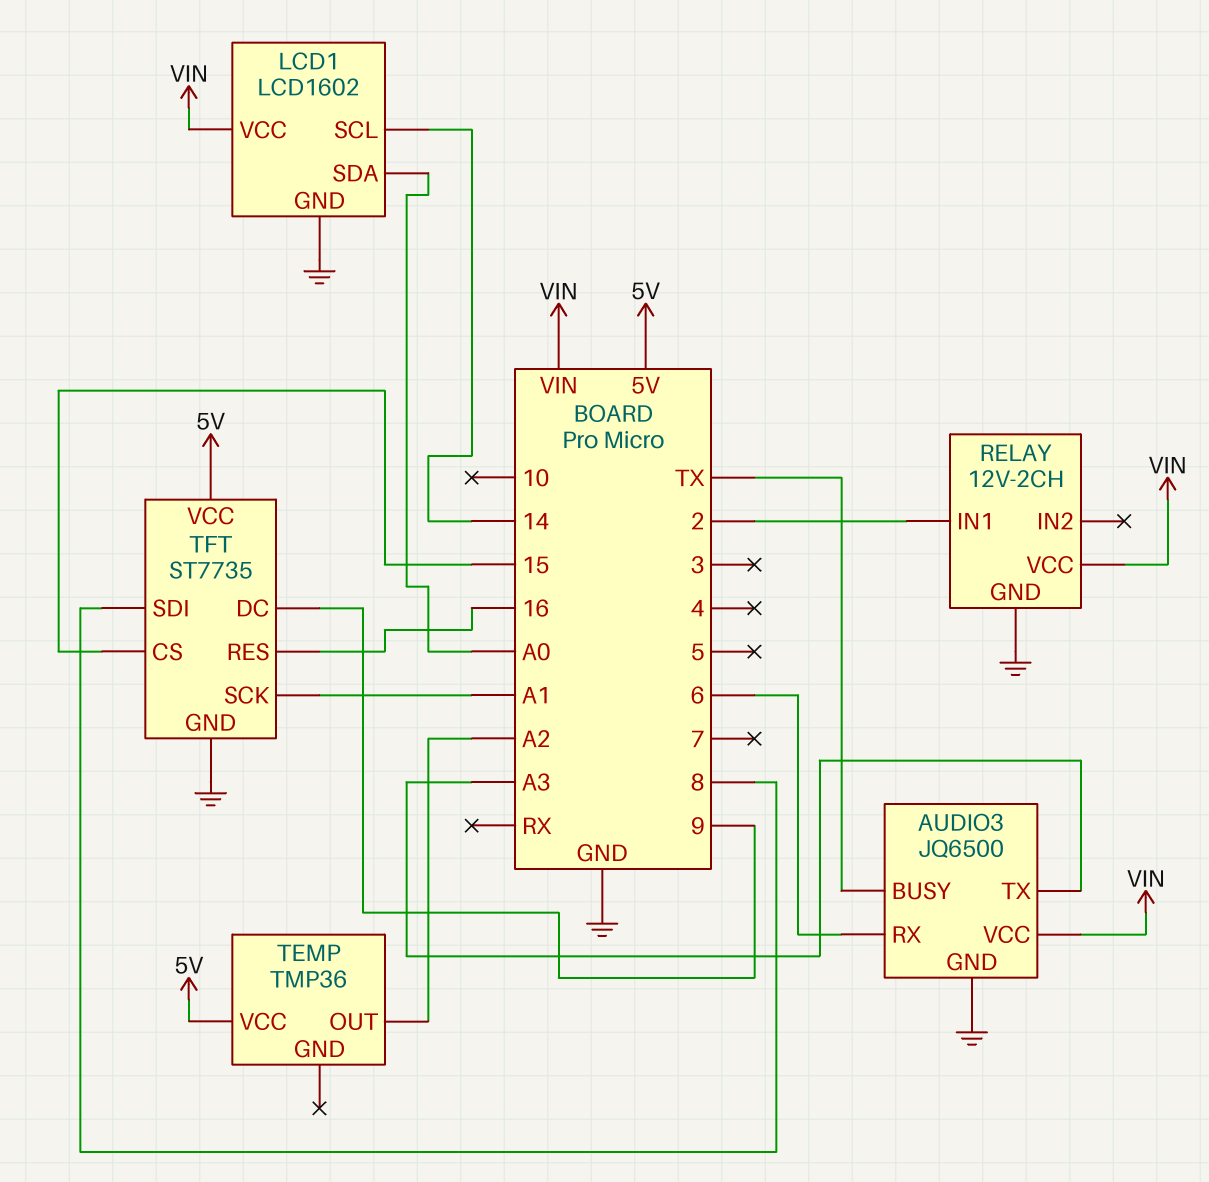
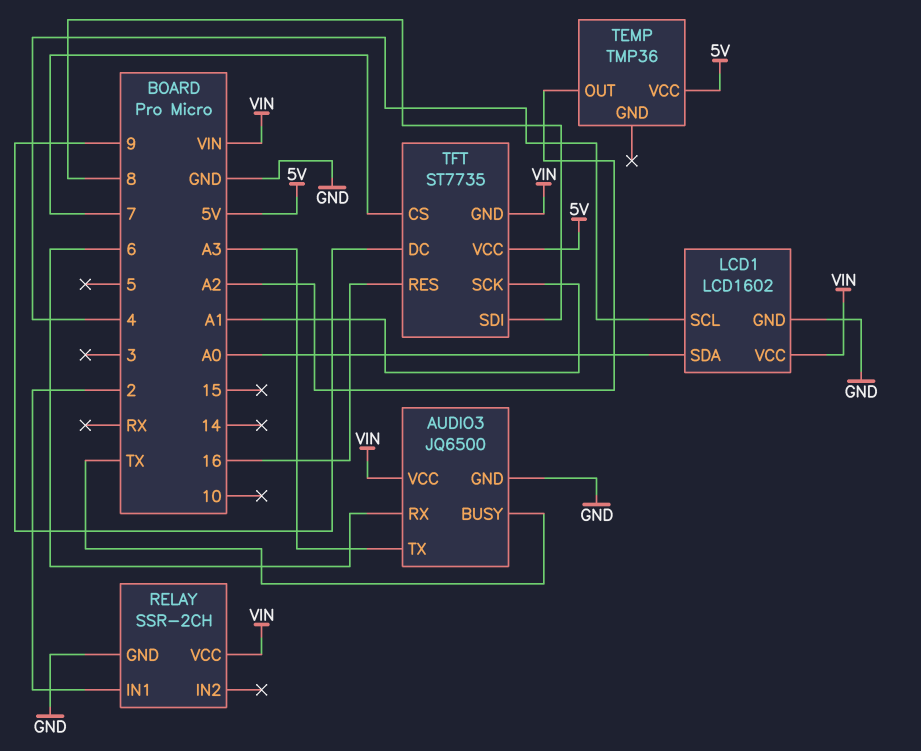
LCD1 pin SCL: 14 -> 4
RELAY: 12V-2CH -> SSR-2CH
TFT pin CS: 15 -> 7
TFT pin GND: GND -> VIN

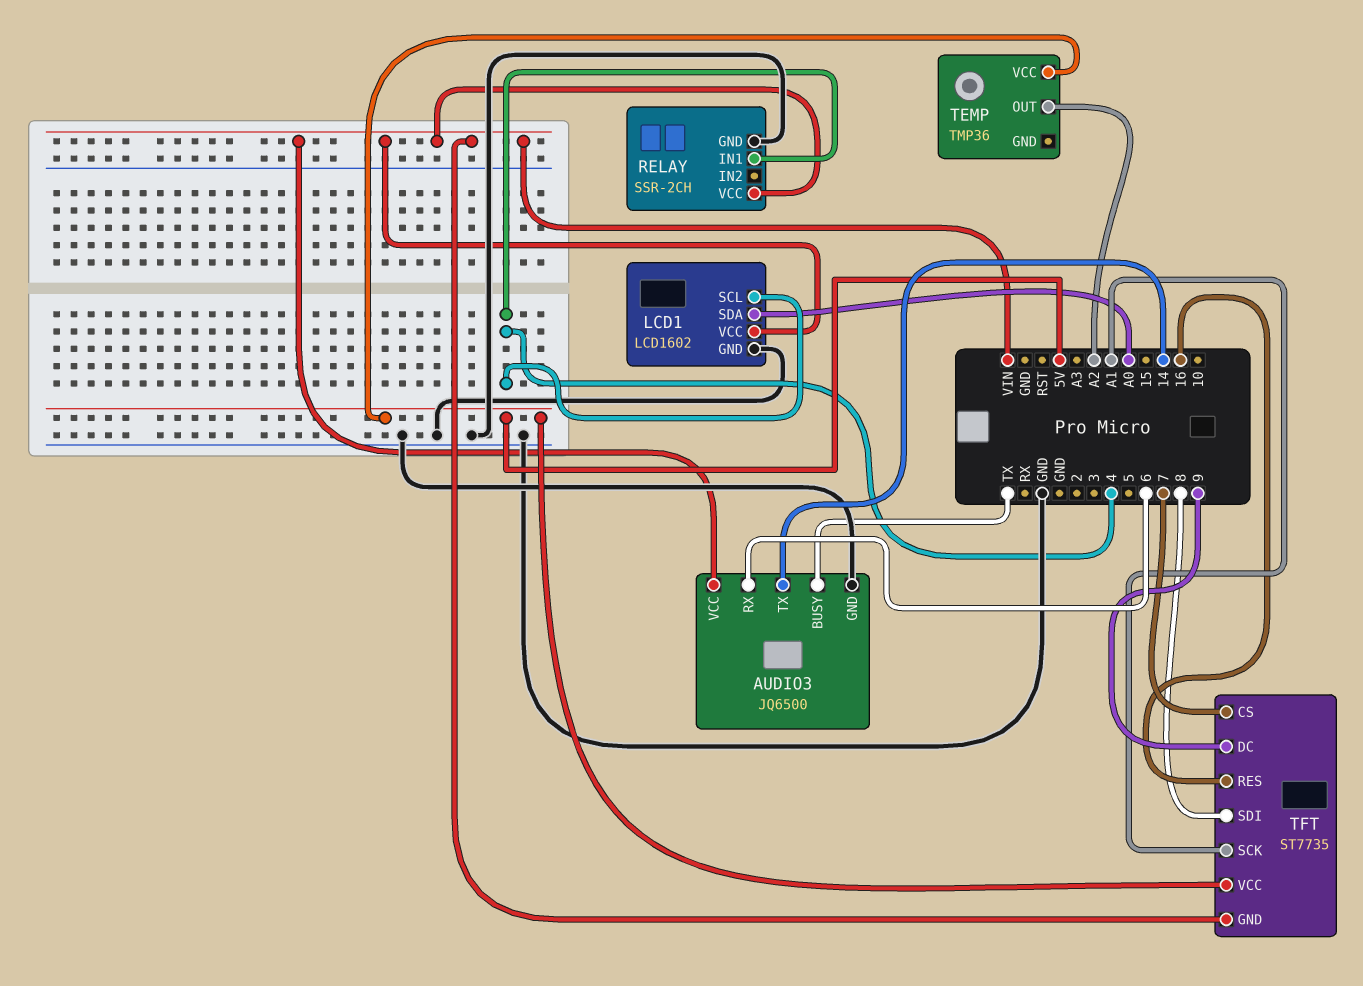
AUDIO3 pin TX: A3 -> 14
RELAY pin IN1: 2 -> 4

